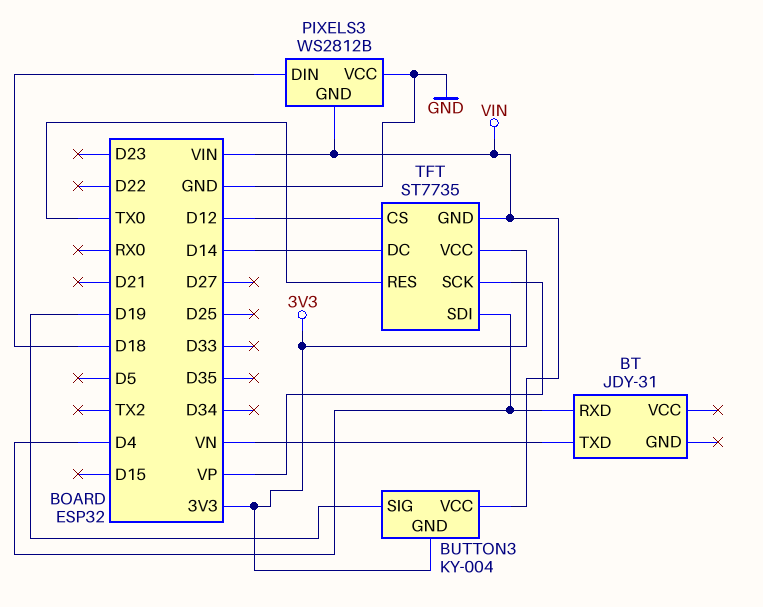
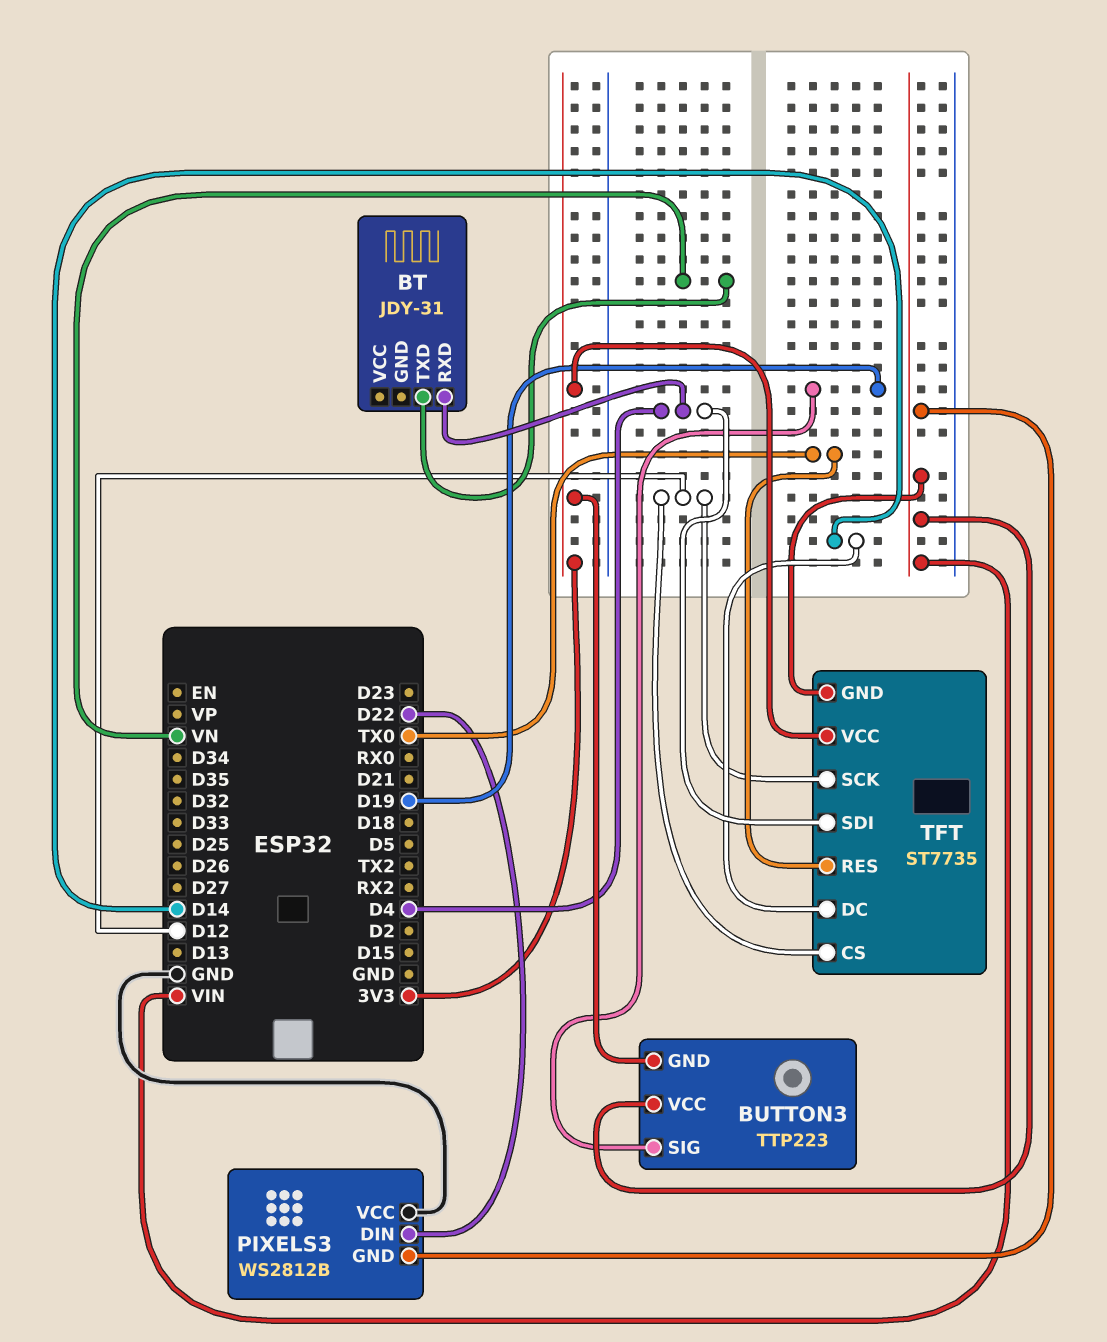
BUTTON3: KY-004 -> TTP223
PIXELS3 pin DIN: D18 -> D22
TFT pin SCK: VP -> D12

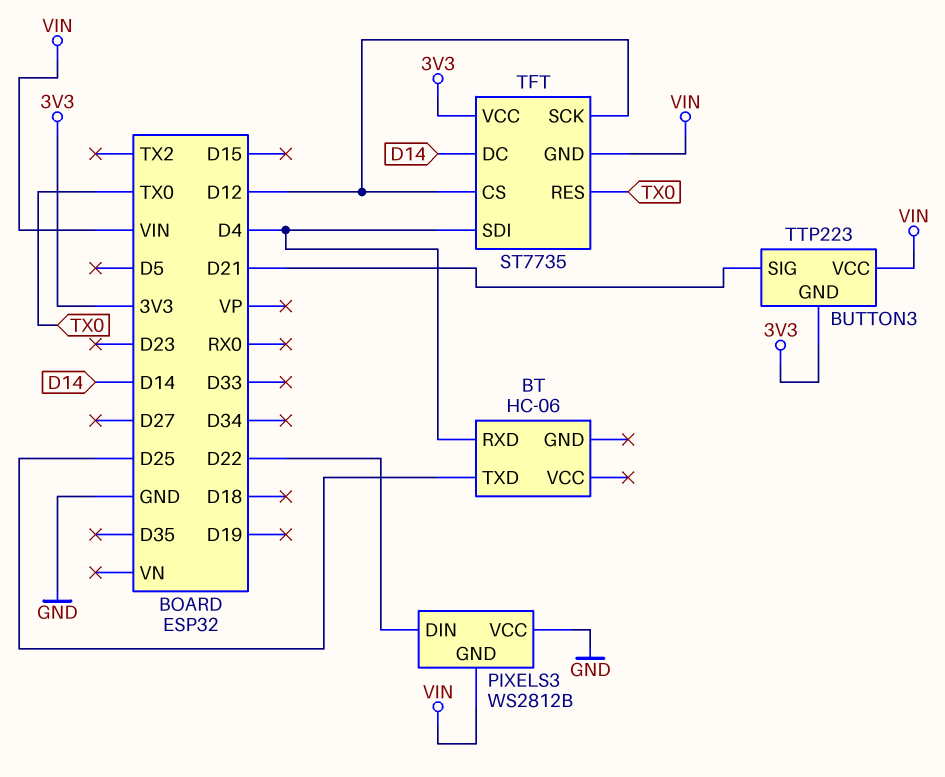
BT: JDY-31 -> HC-06
BT pin TXD: VN -> D25
BUTTON3 pin SIG: D19 -> D21

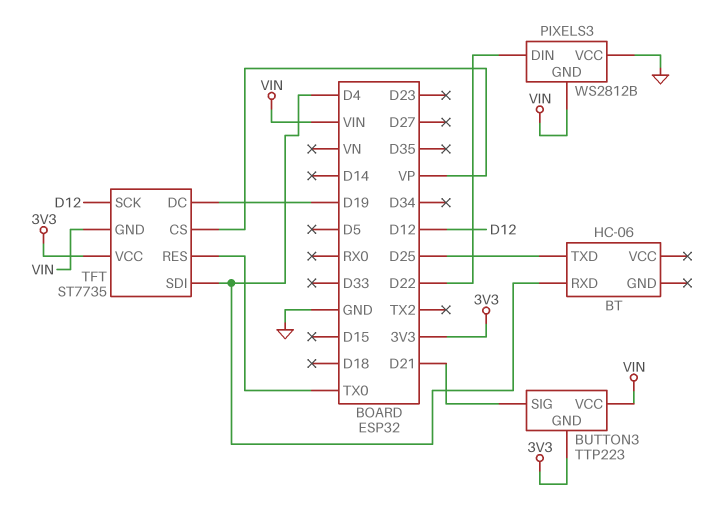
TFT pin CS: D12 -> VP
TFT pin DC: D14 -> D19

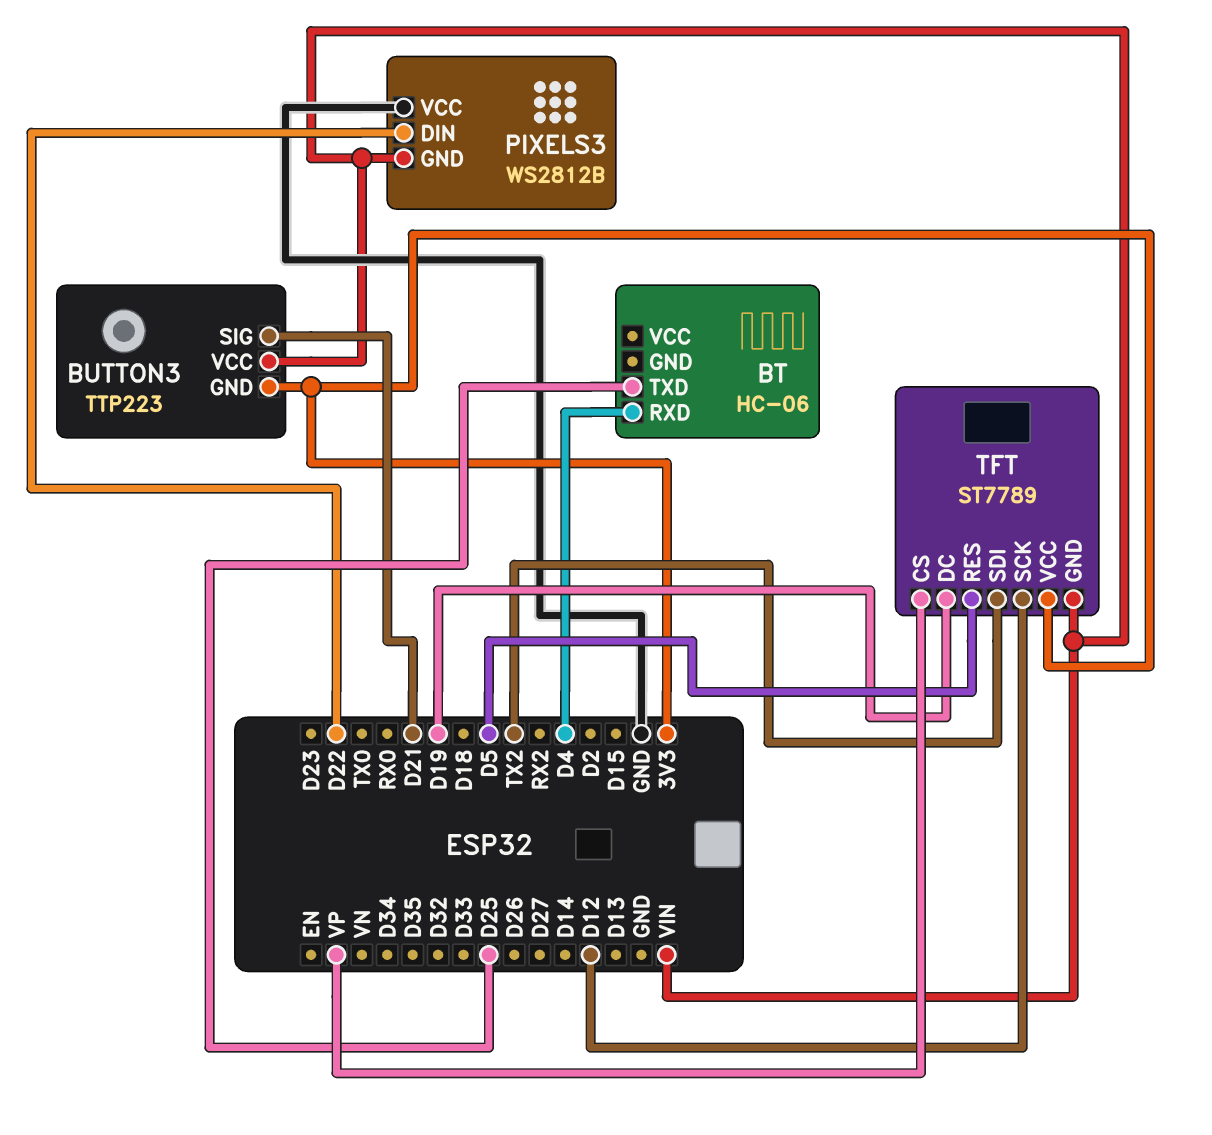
TFT: ST7735 -> ST7789
TFT pin RES: TX0 -> D5
TFT pin SDI: D4 -> TX2

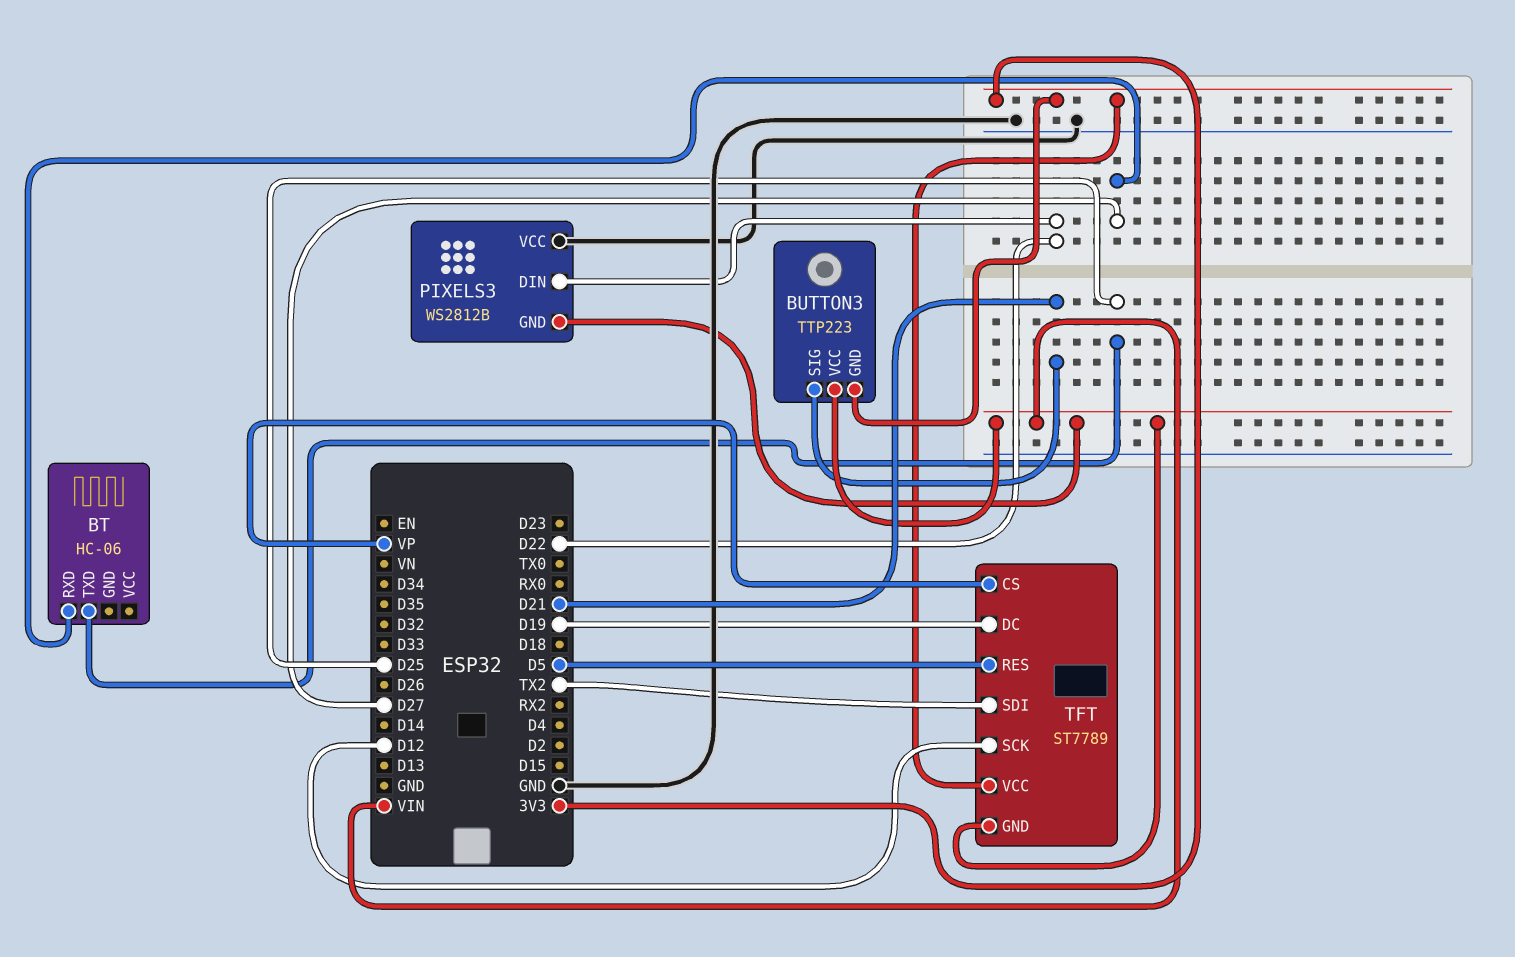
BT pin RXD: D4 -> D27

